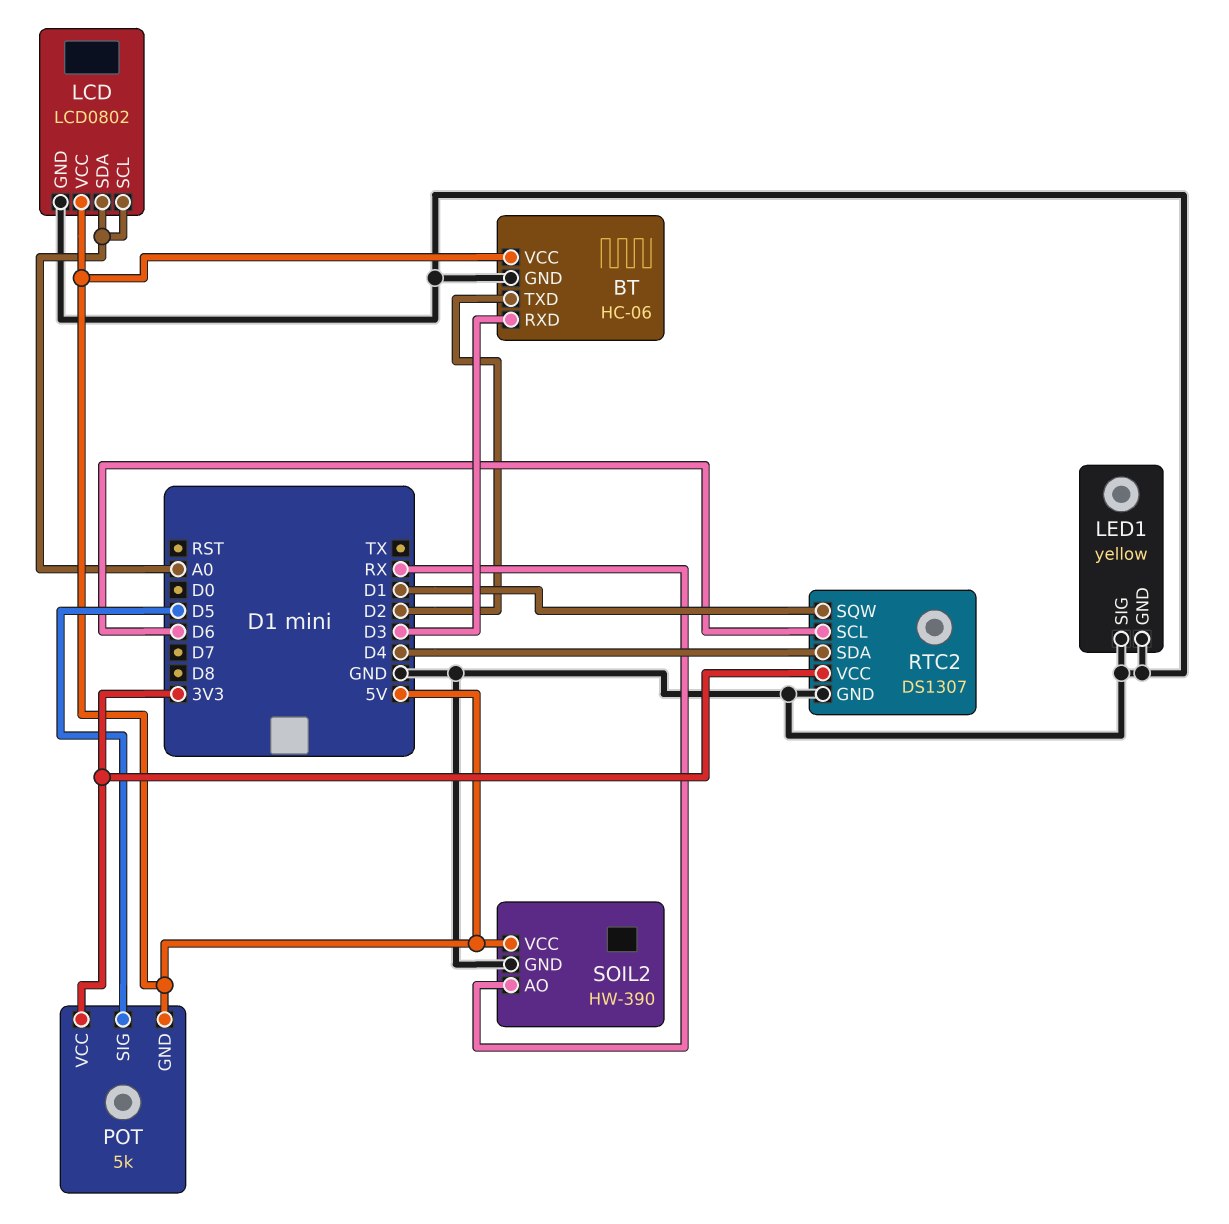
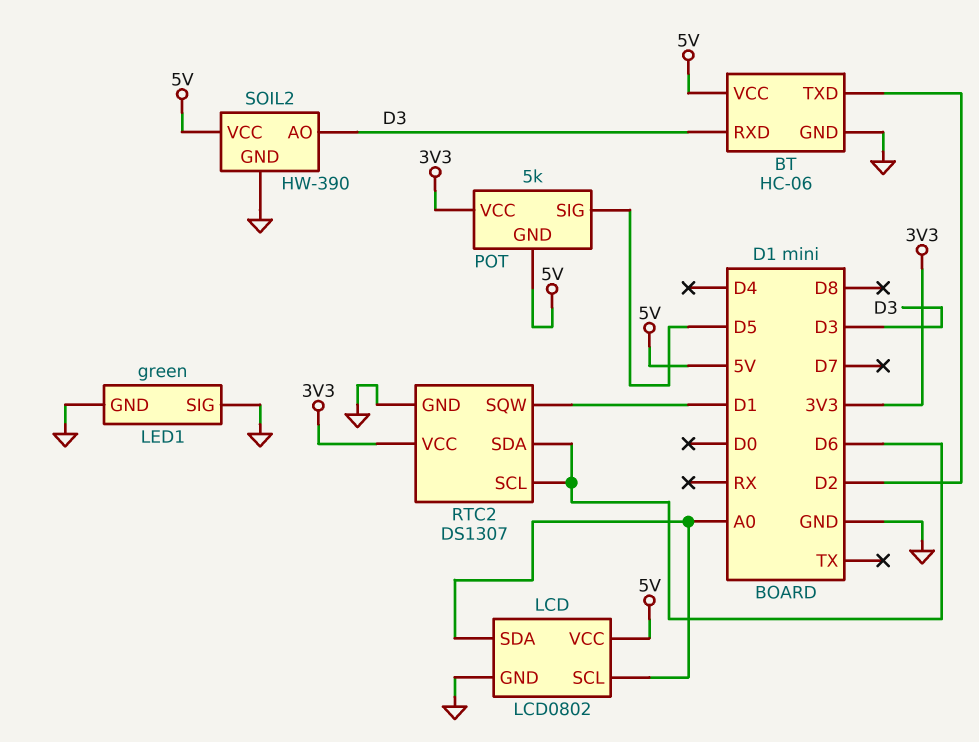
LED1: yellow -> green
RTC2 pin SDA: D4 -> D6
SOIL2 pin AO: RX -> D3

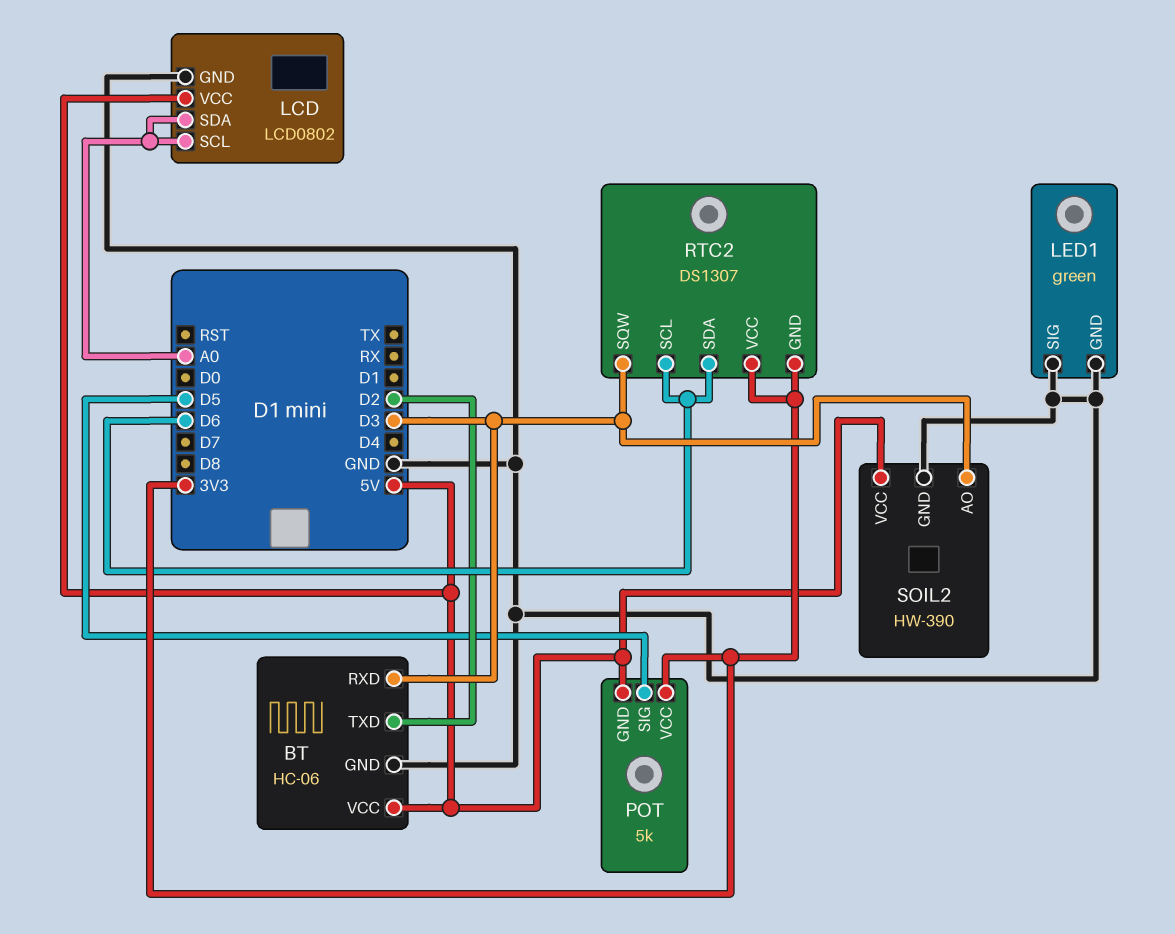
RTC2 pin GND: GND -> 3V3
RTC2 pin SQW: D1 -> D3

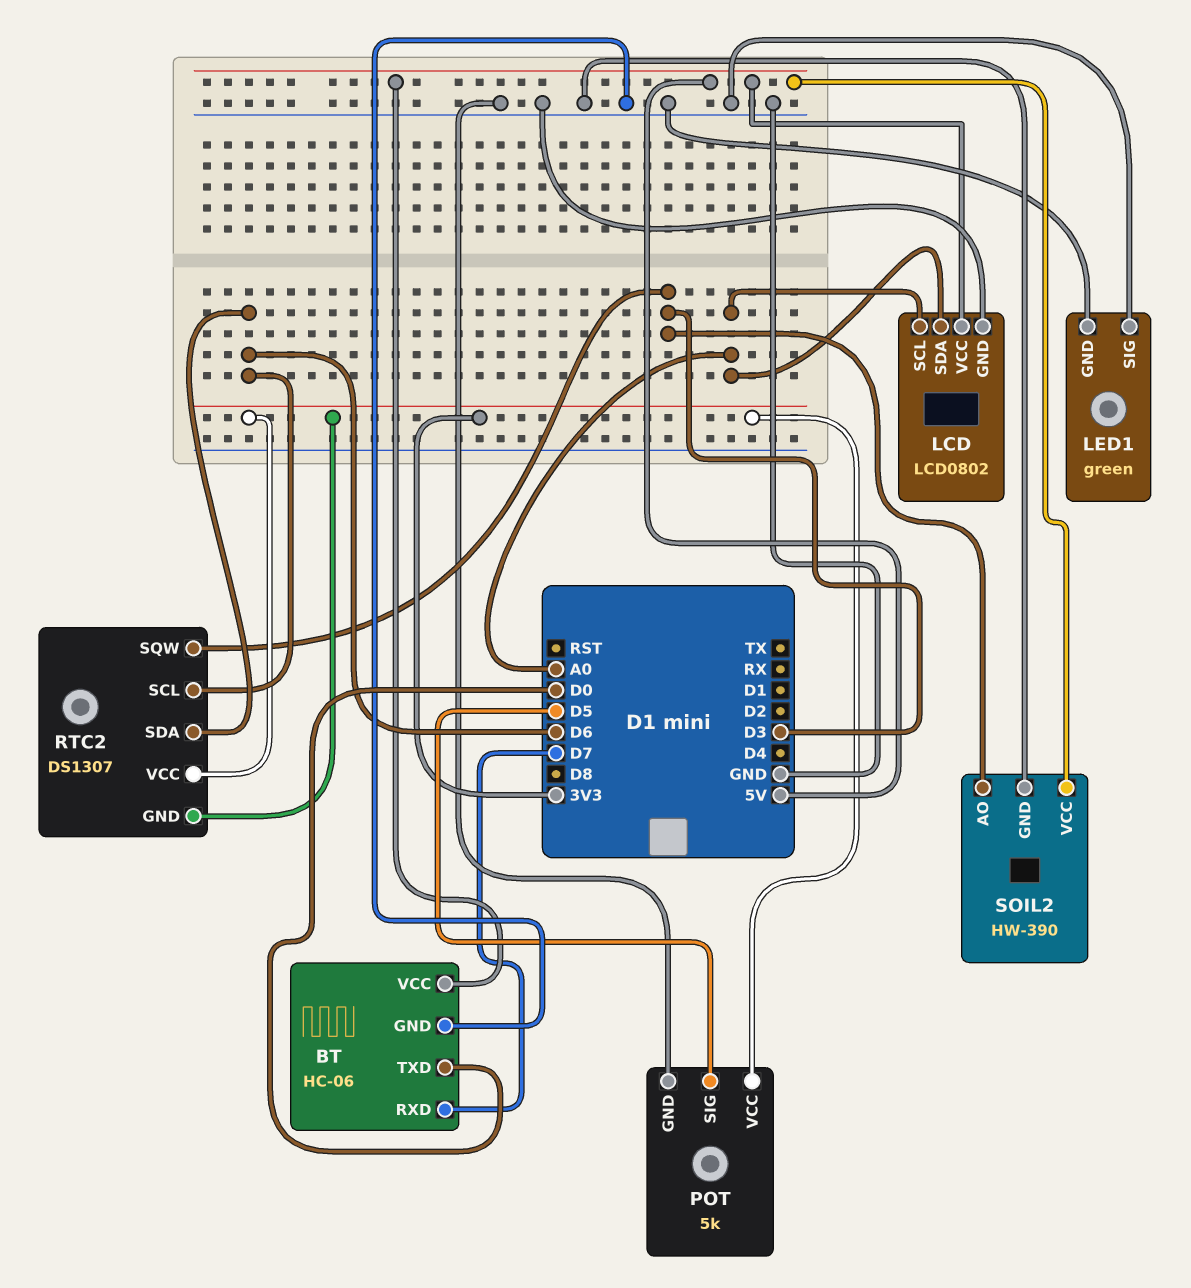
BT pin RXD: D3 -> D7
BT pin TXD: D2 -> D0
POT pin GND: 5V -> GND

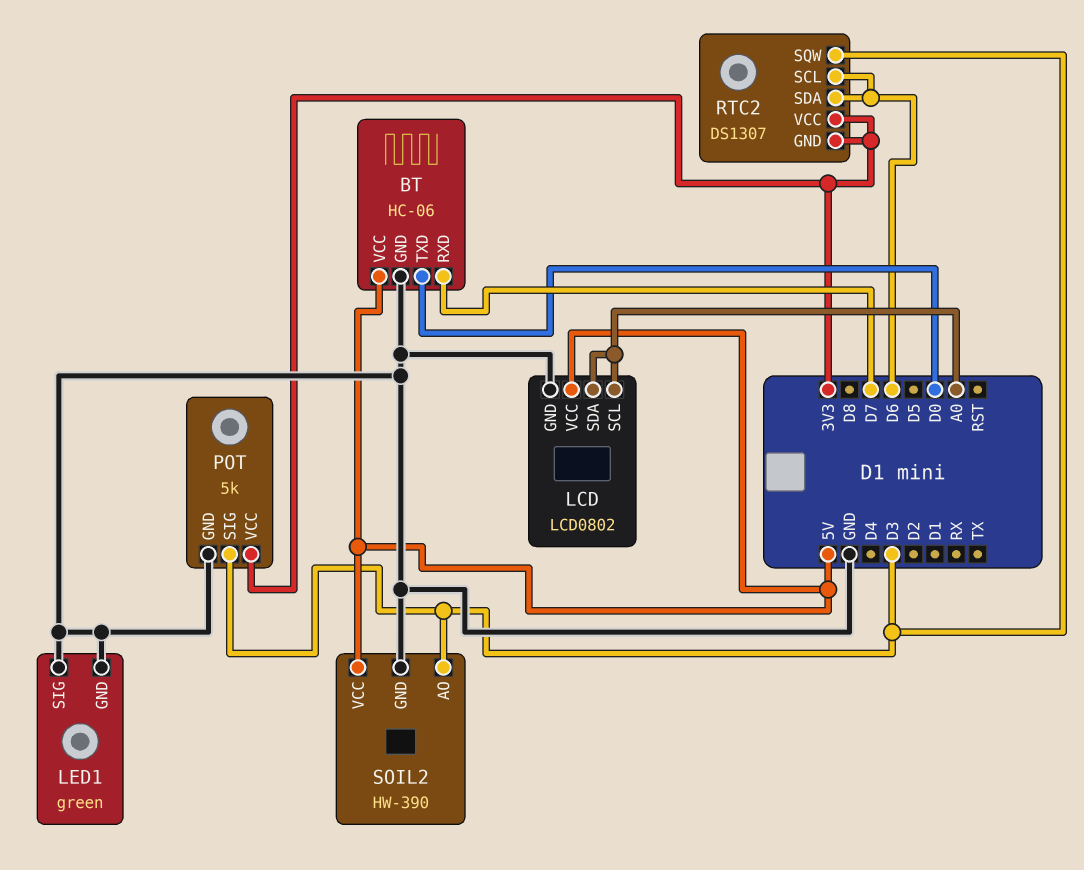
POT pin SIG: D5 -> D3

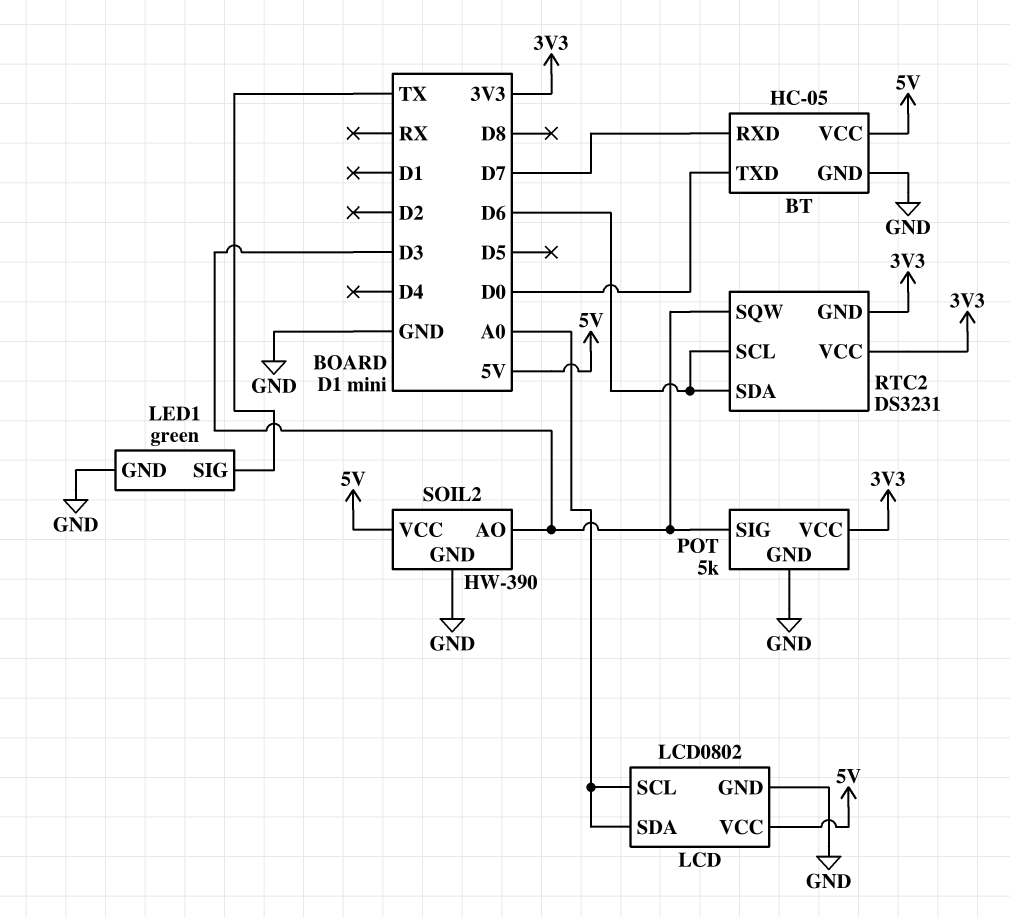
BT: HC-06 -> HC-05
LED1 pin SIG: GND -> TX
RTC2: DS1307 -> DS3231

